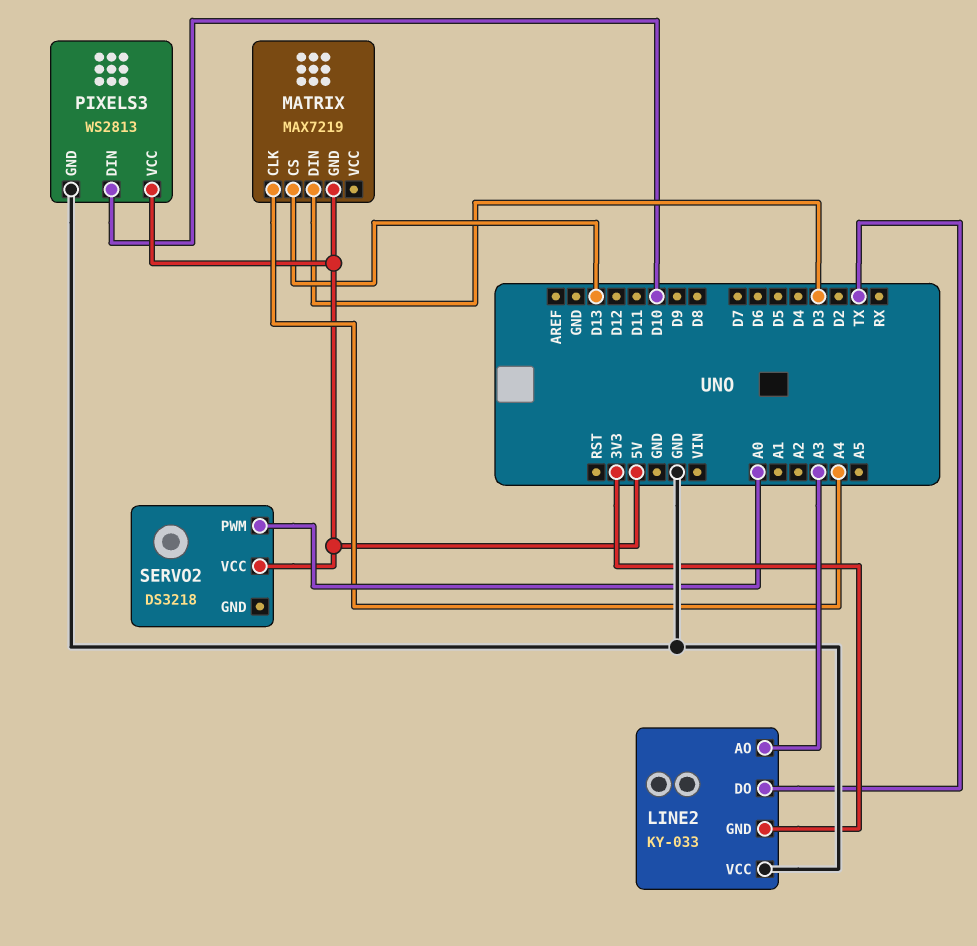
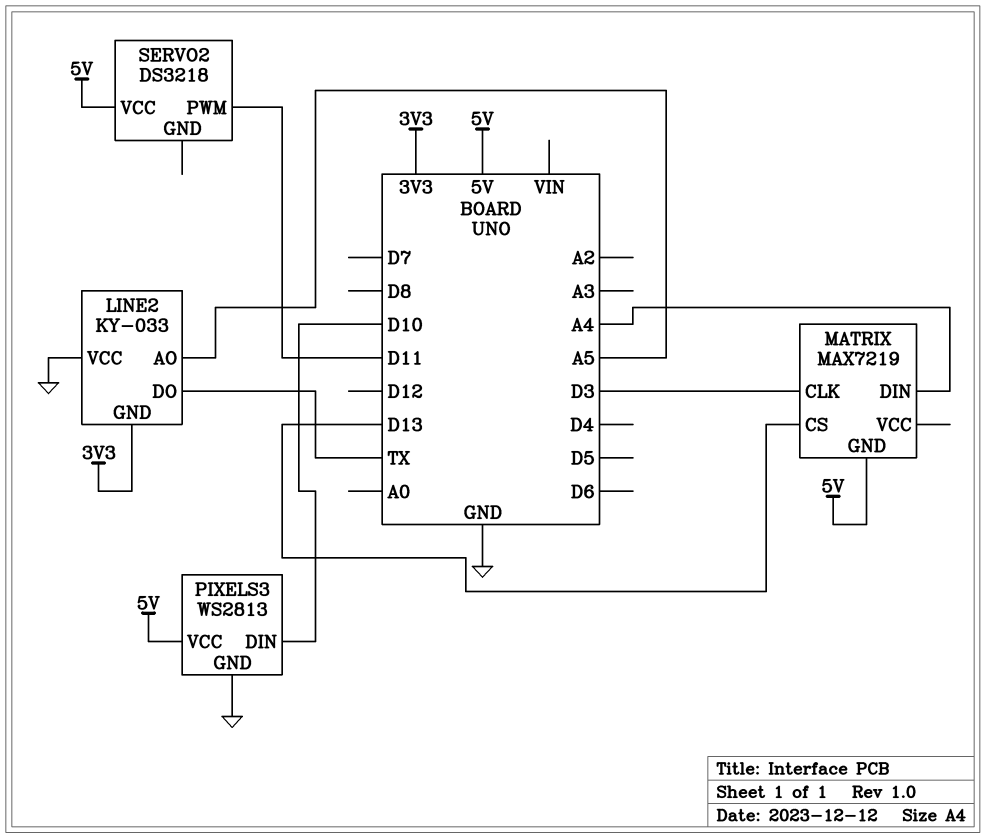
LINE2 pin AO: A3 -> A5
MATRIX pin CLK: A4 -> D3
MATRIX pin DIN: D3 -> A4
SERVO2 pin PWM: A0 -> D11

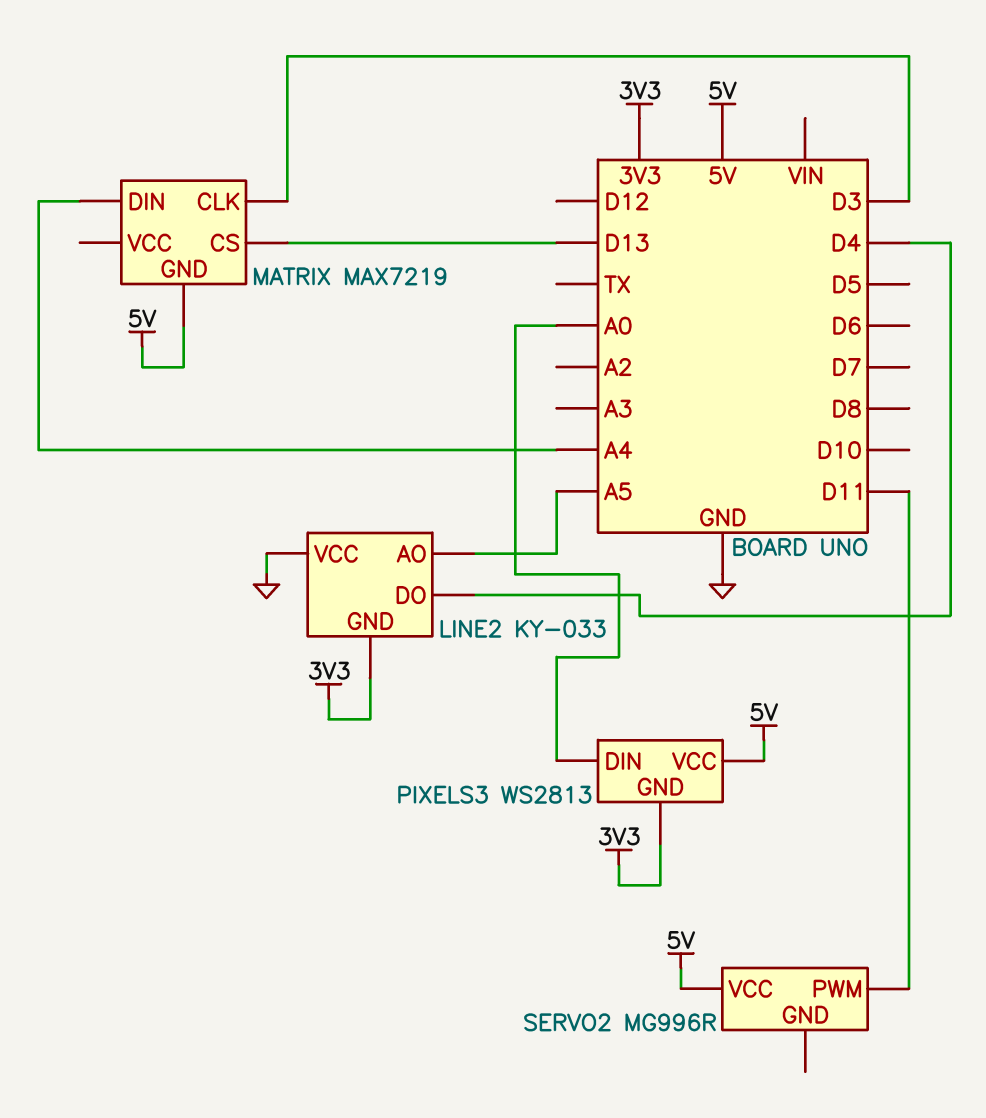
LINE2 pin DO: TX -> D4
PIXELS3 pin DIN: D10 -> A0
PIXELS3 pin GND: GND -> 3V3
SERVO2: DS3218 -> MG996R

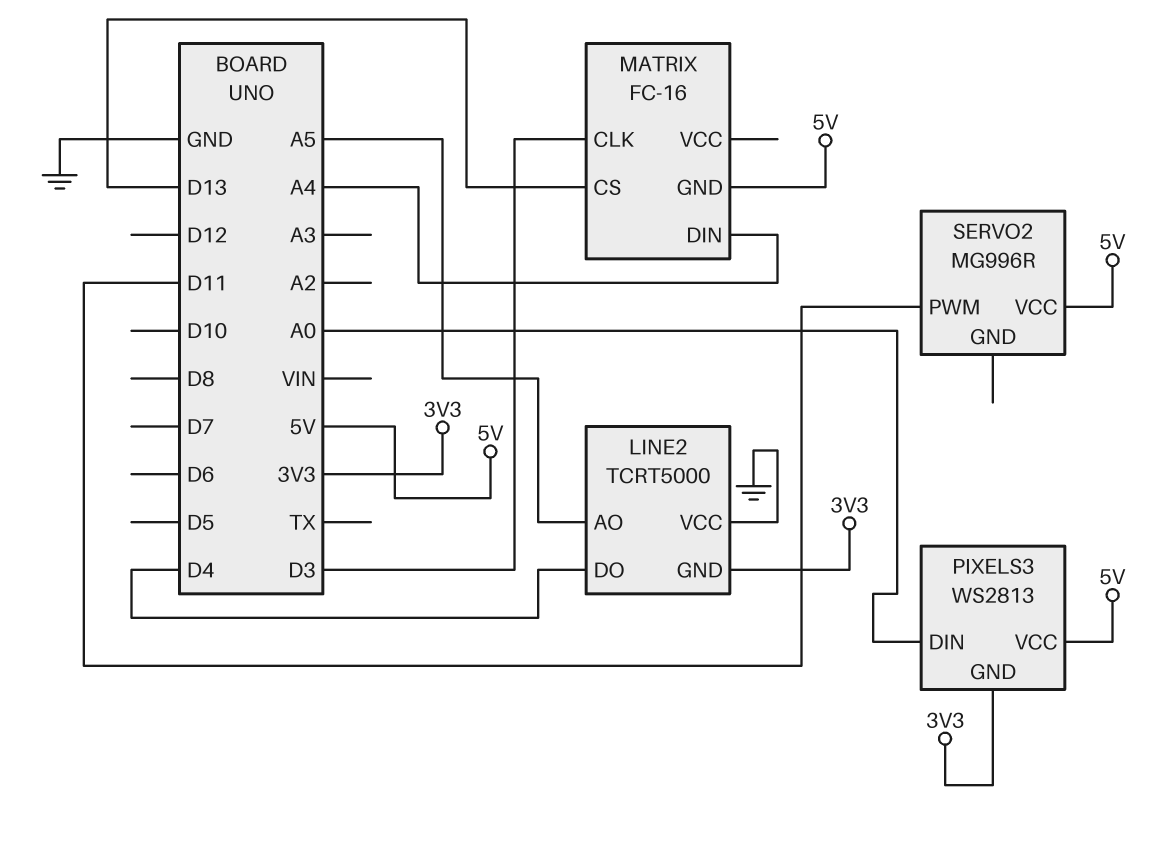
LINE2: KY-033 -> TCRT5000
MATRIX: MAX7219 -> FC-16

